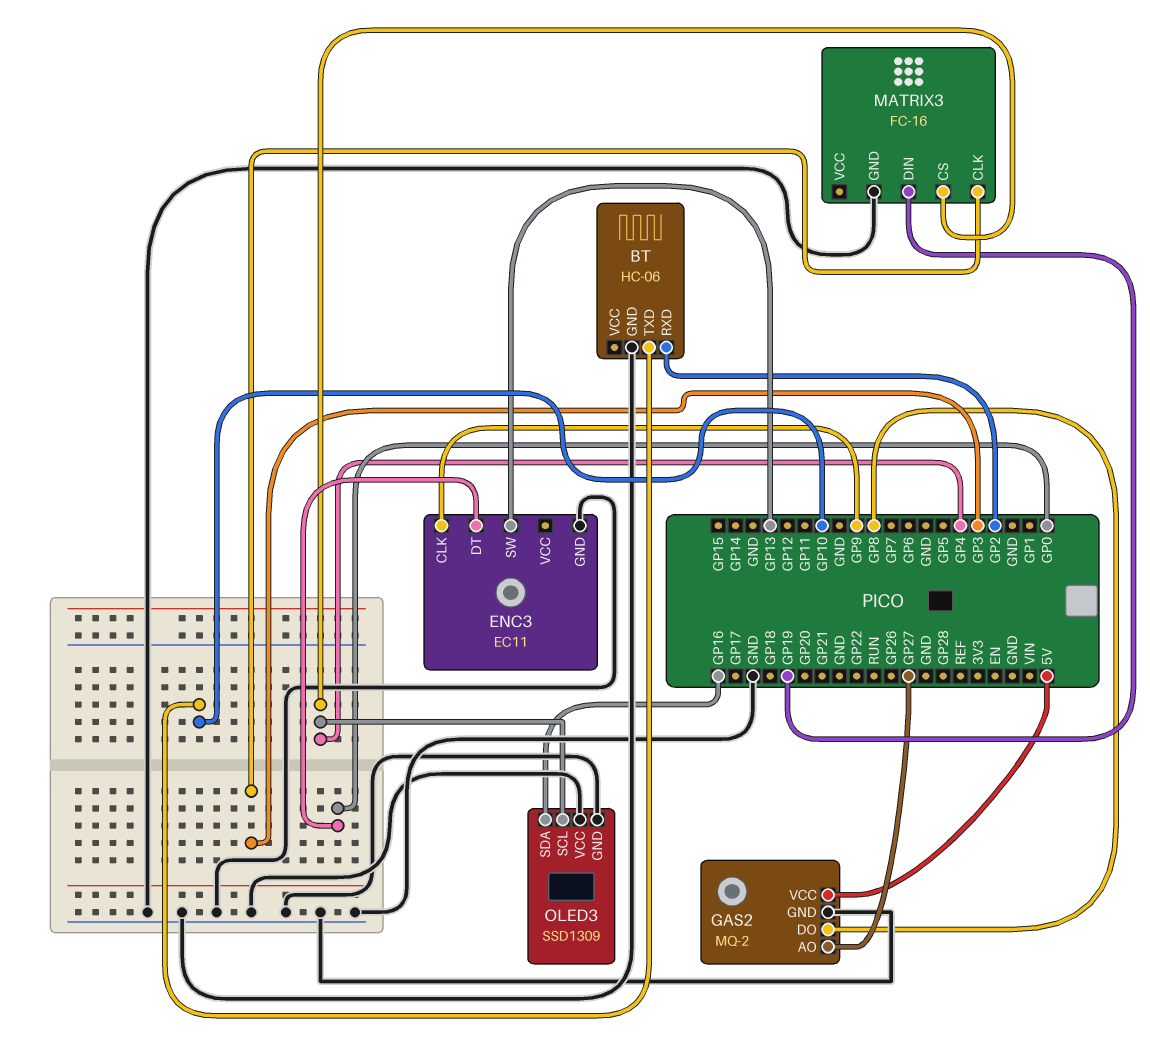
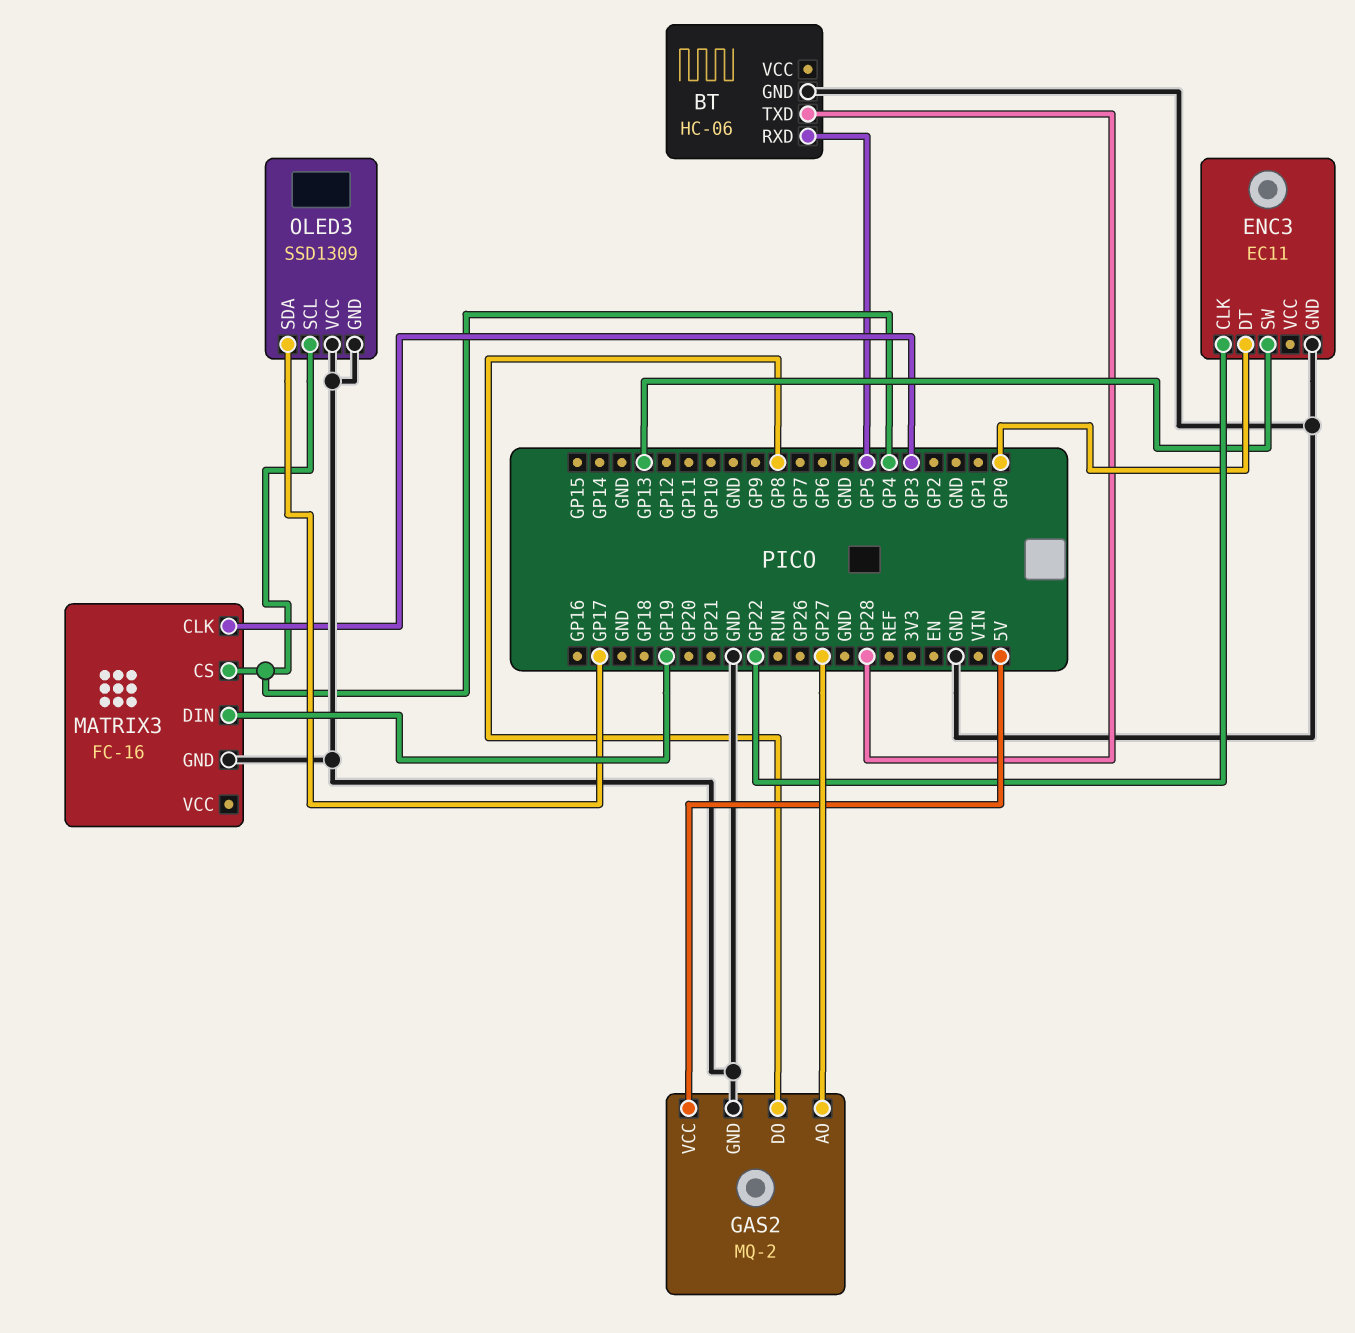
BT pin RXD: GP2 -> GP5
BT pin TXD: GP10 -> GP28
ENC3 pin CLK: GP9 -> GP22
OLED3 pin SDA: GP16 -> GP17

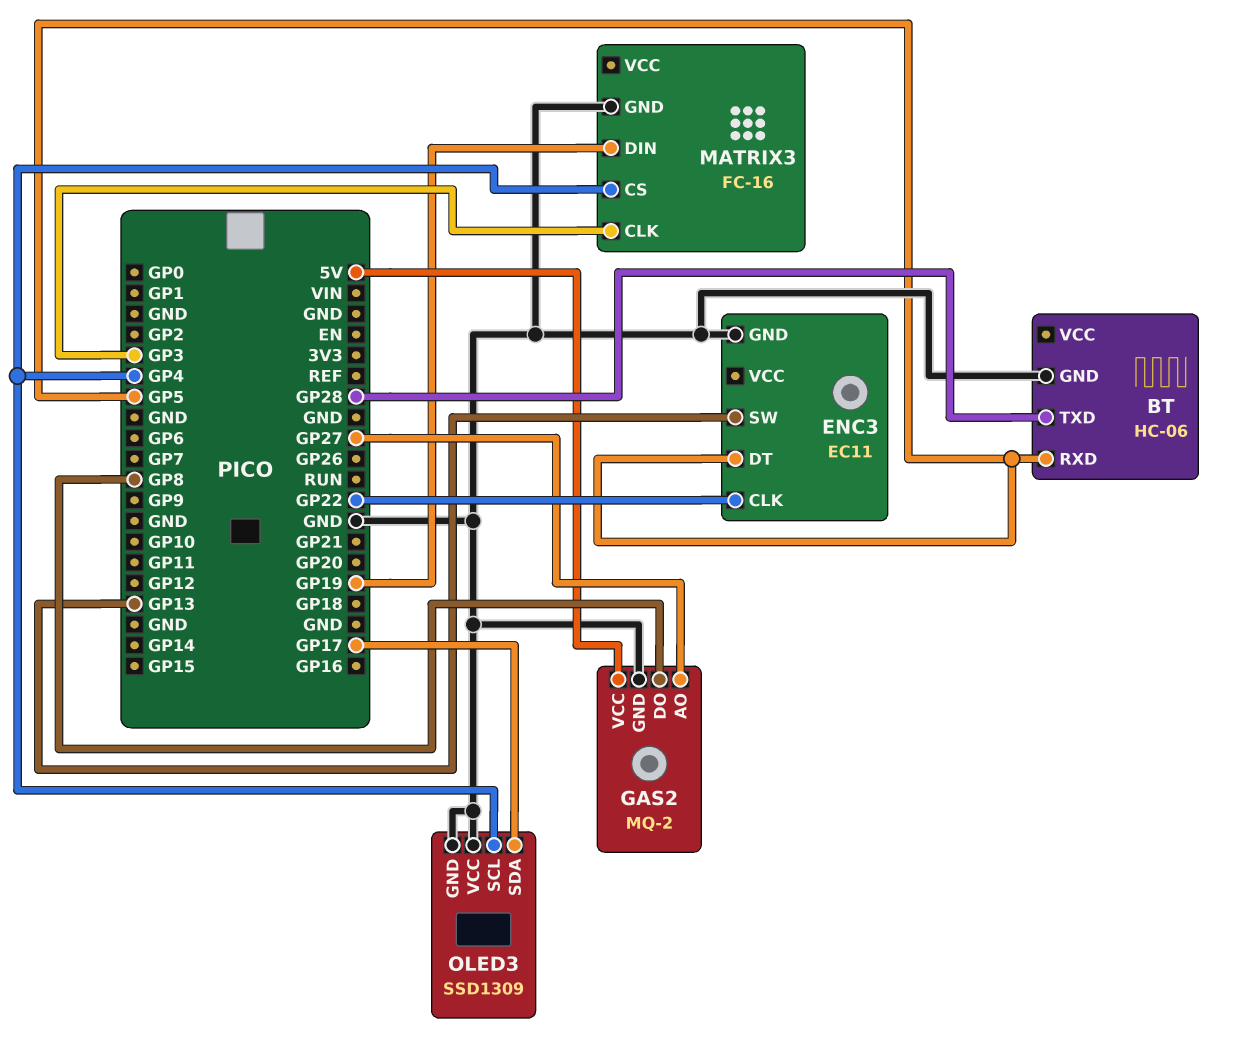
ENC3 pin DT: GP0 -> GP5

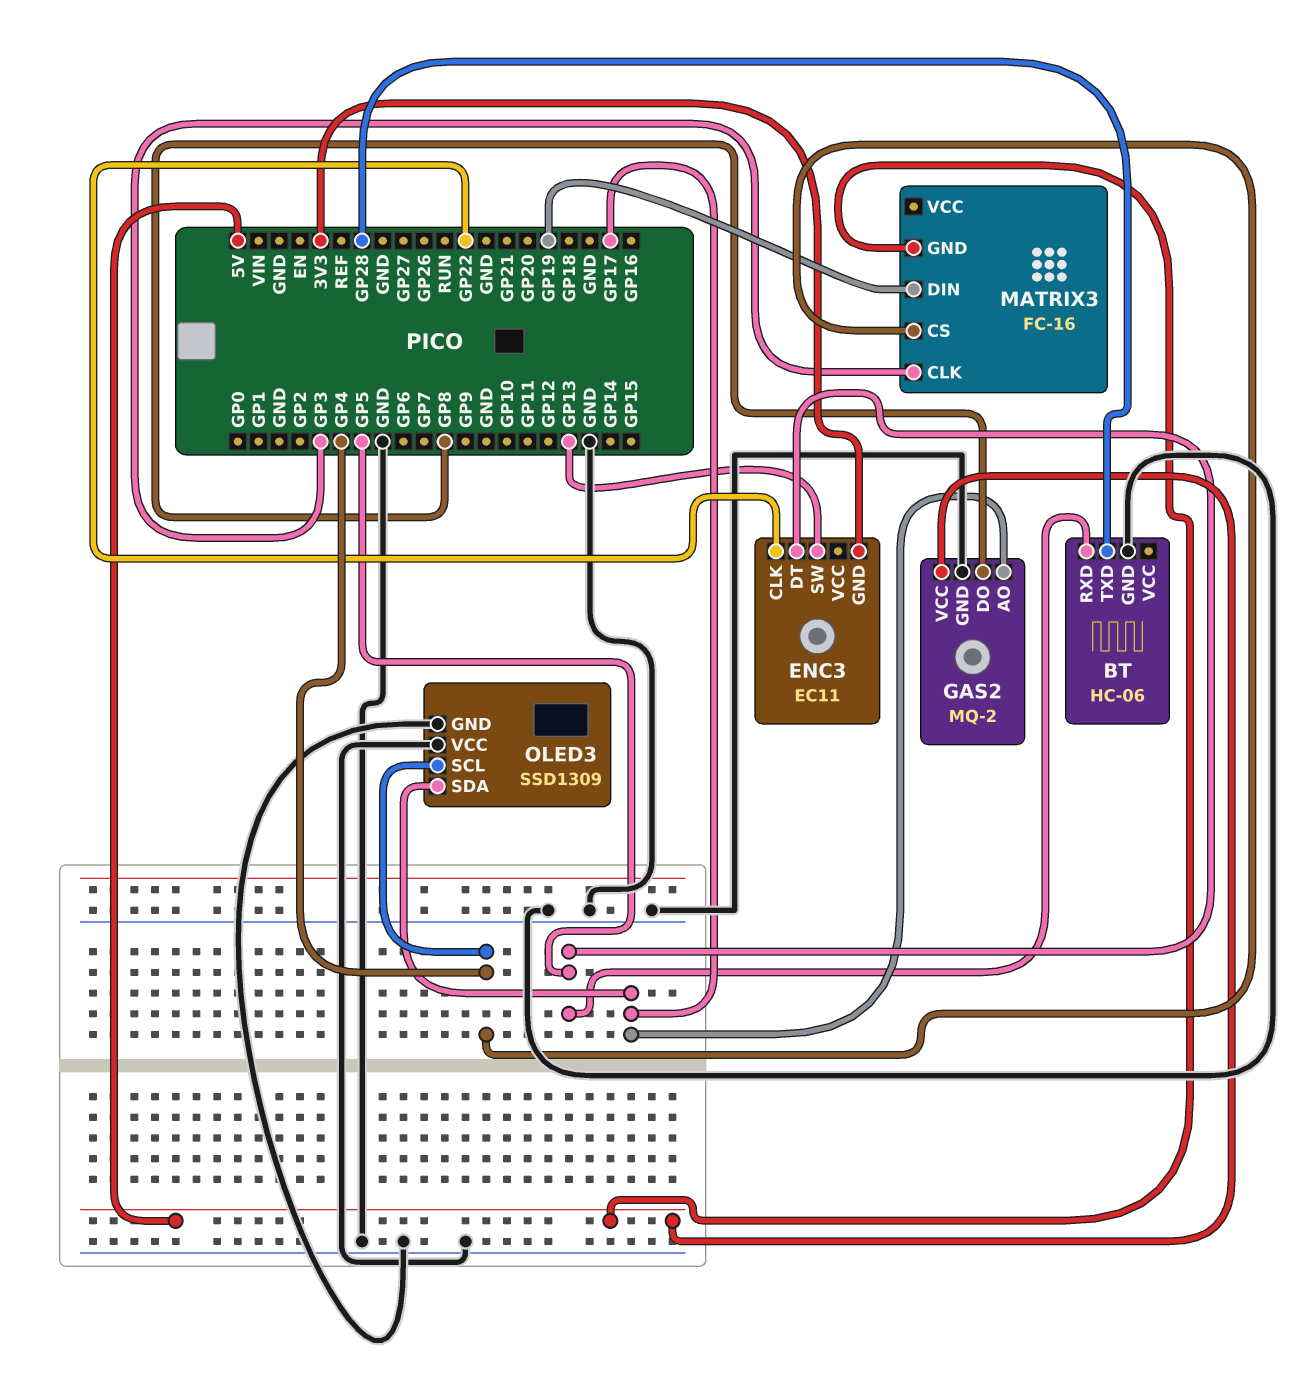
ENC3 pin GND: GND -> 3V3
GAS2 pin AO: GP27 -> GP17
MATRIX3 pin GND: GND -> 5V

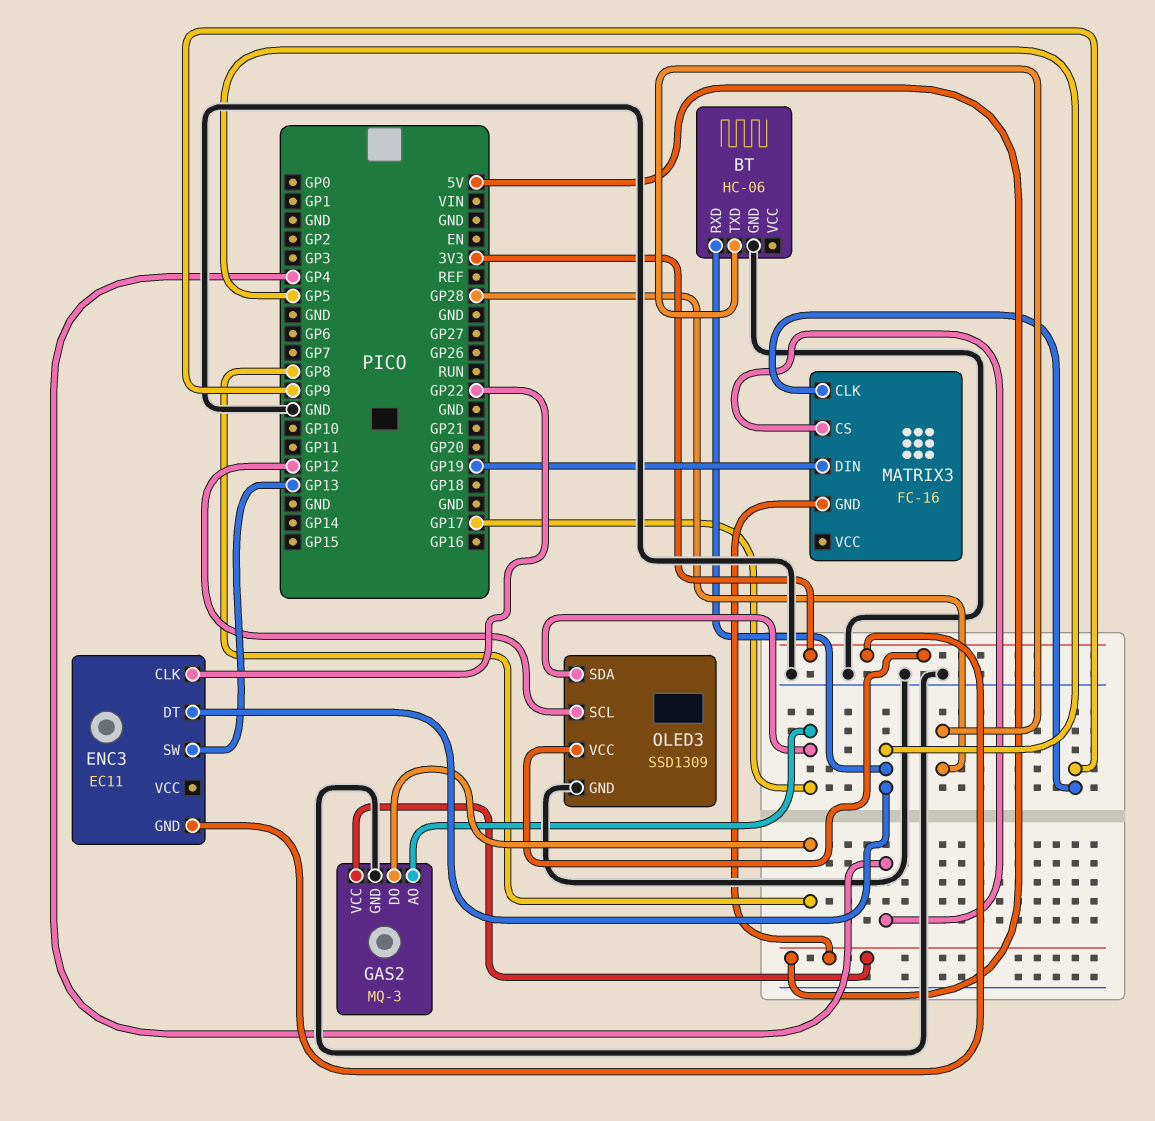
GAS2: MQ-2 -> MQ-3
MATRIX3 pin CLK: GP3 -> GP9
OLED3 pin SCL: GP4 -> GP12
OLED3 pin VCC: GND -> 3V3

